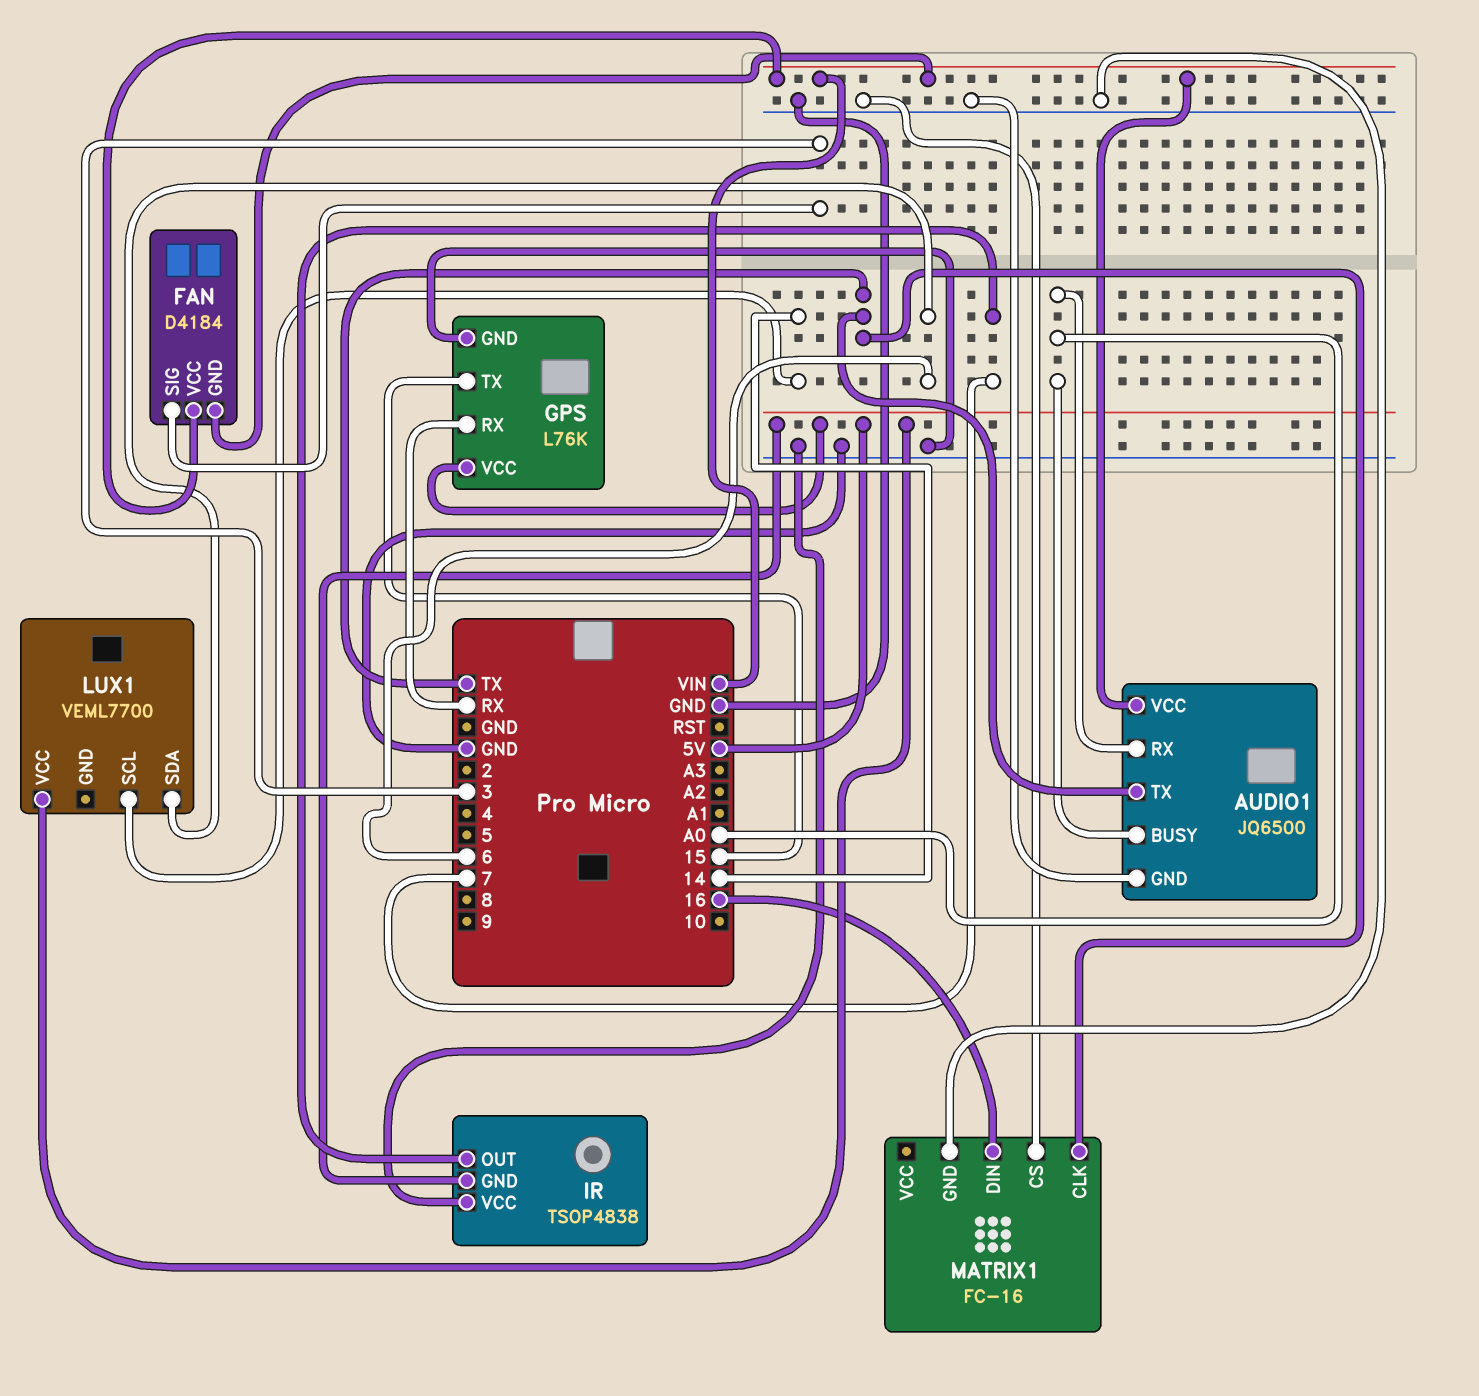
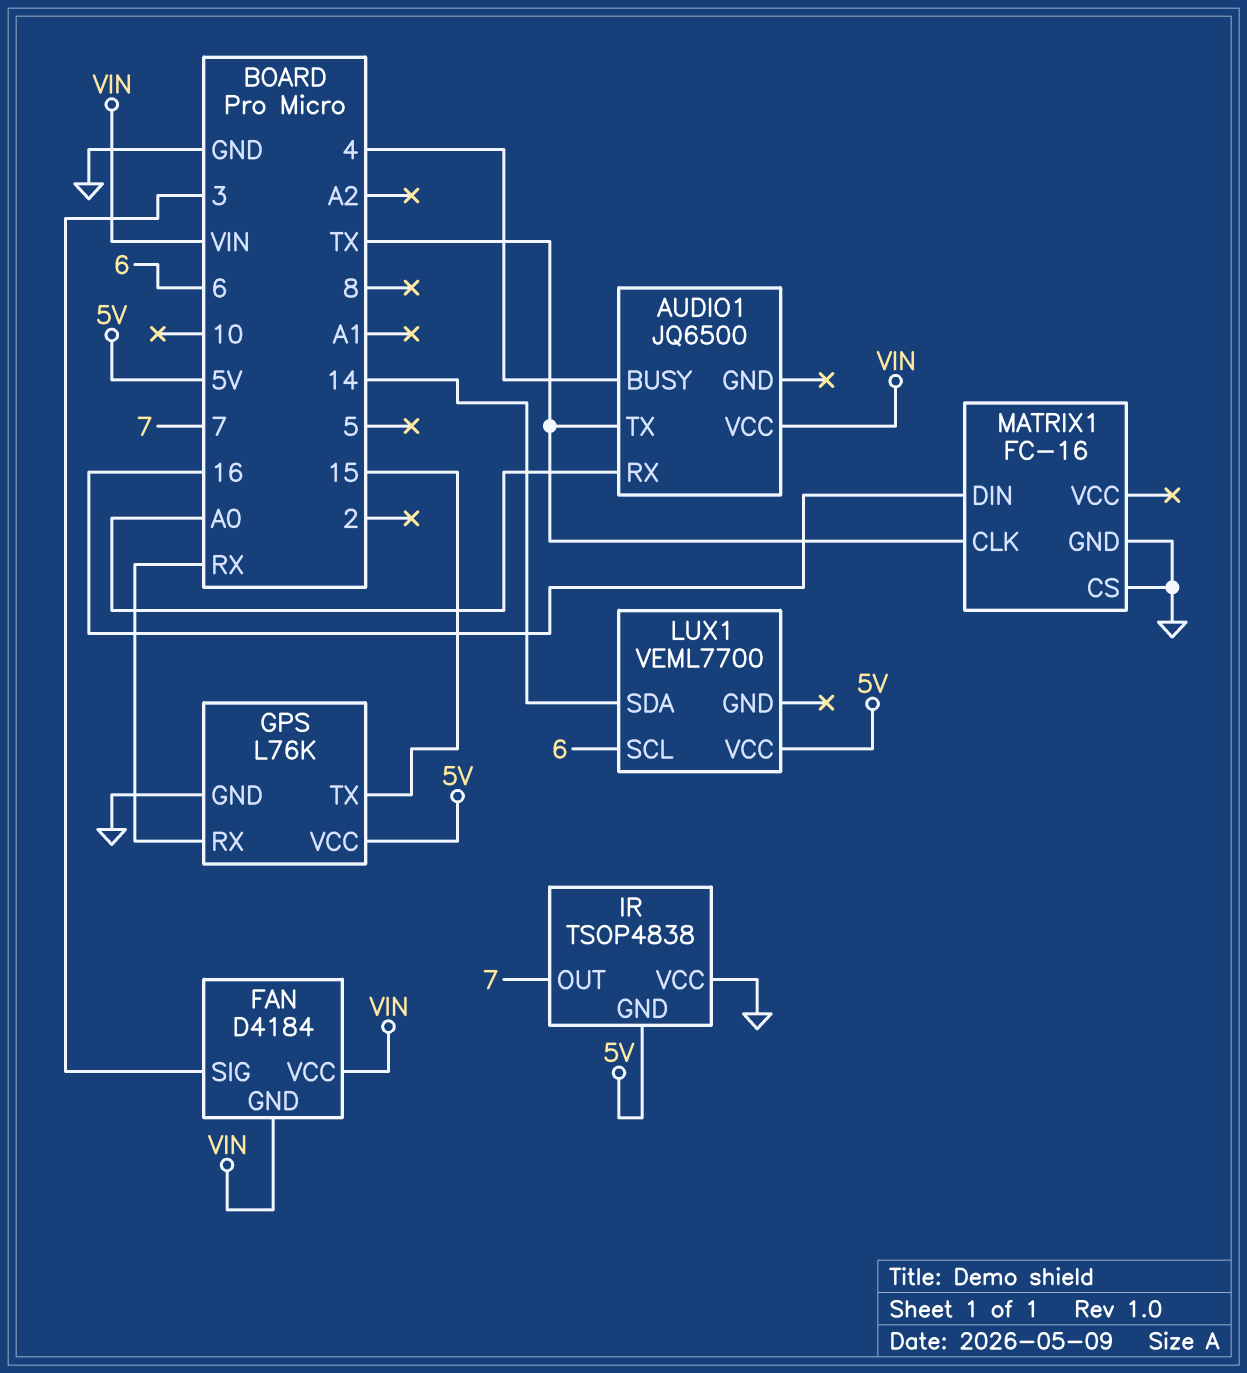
AUDIO1 pin BUSY: A0 -> 4
AUDIO1 pin GND: GND -> none
LUX1 pin SCL: 14 -> 6
LUX1 pin SDA: 6 -> 14

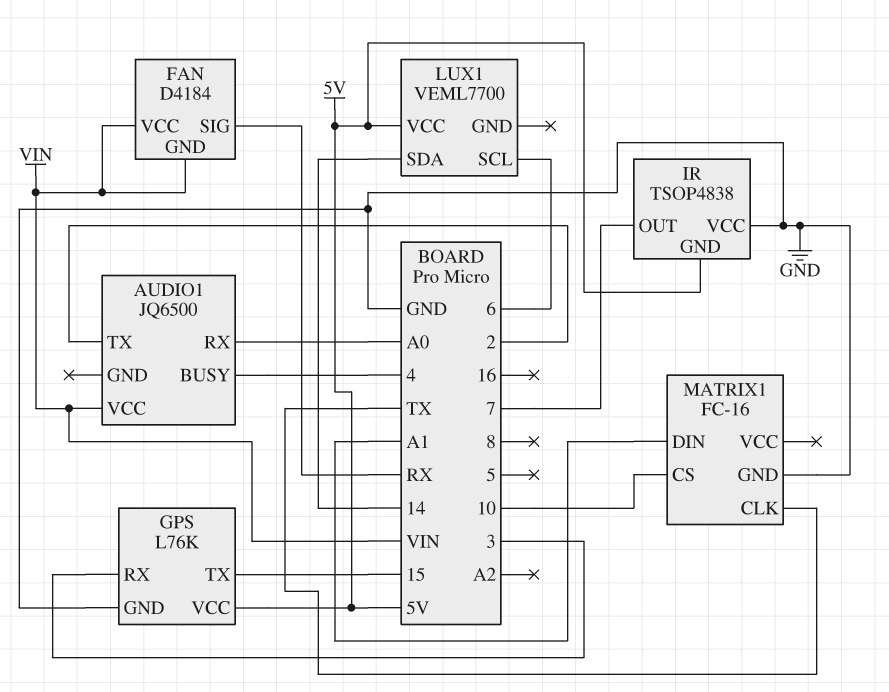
AUDIO1 pin TX: TX -> 2
FAN pin SIG: 3 -> RX
GPS pin RX: RX -> 3
MATRIX1 pin CS: GND -> 10
MATRIX1 pin DIN: 16 -> A1

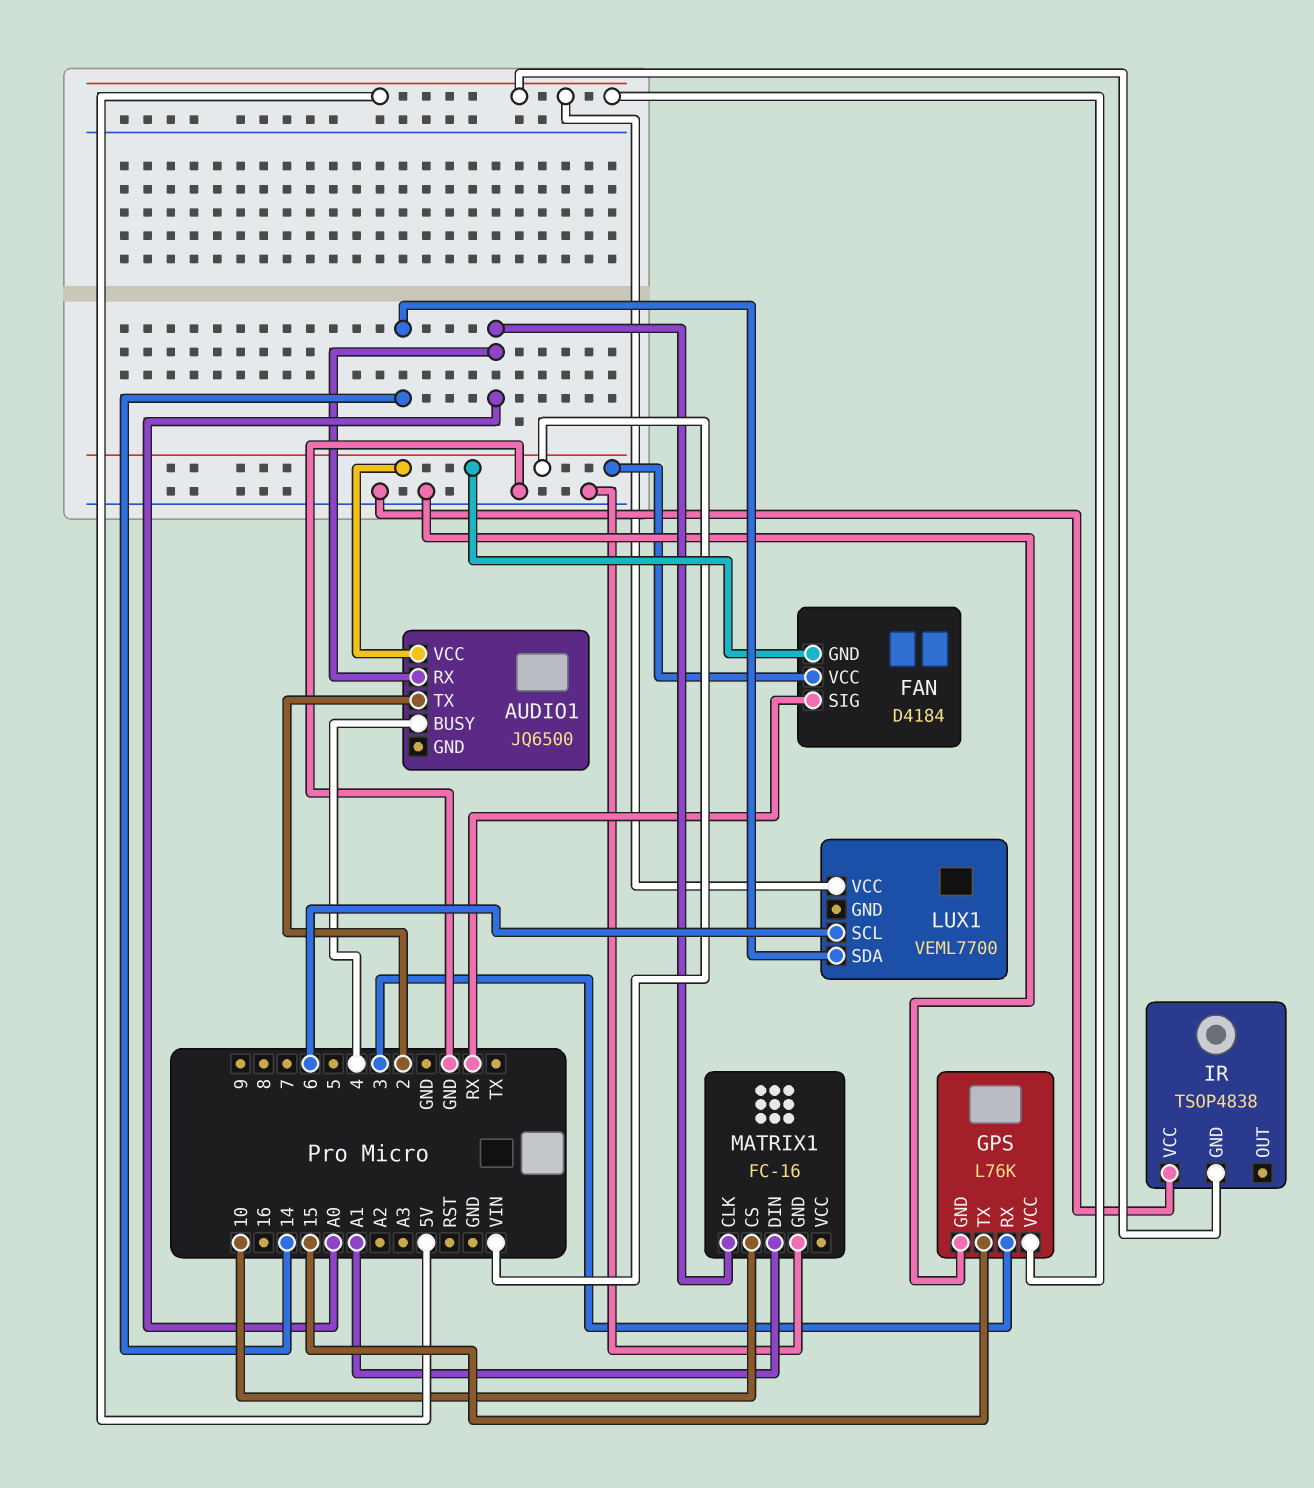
IR pin OUT: 7 -> none
MATRIX1 pin CLK: TX -> A0

